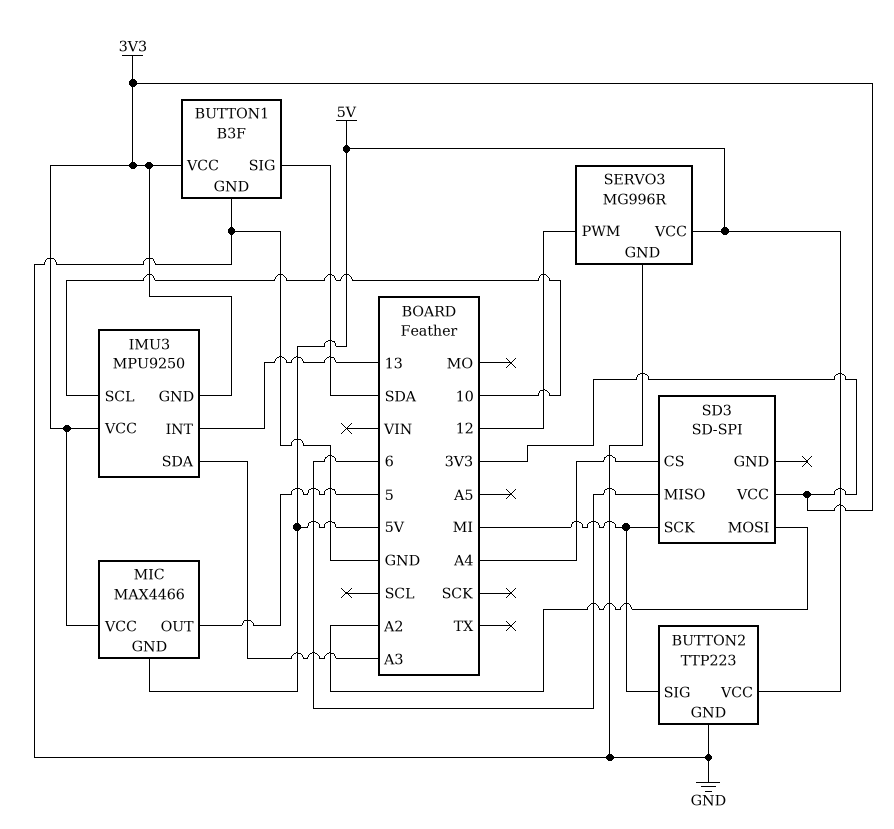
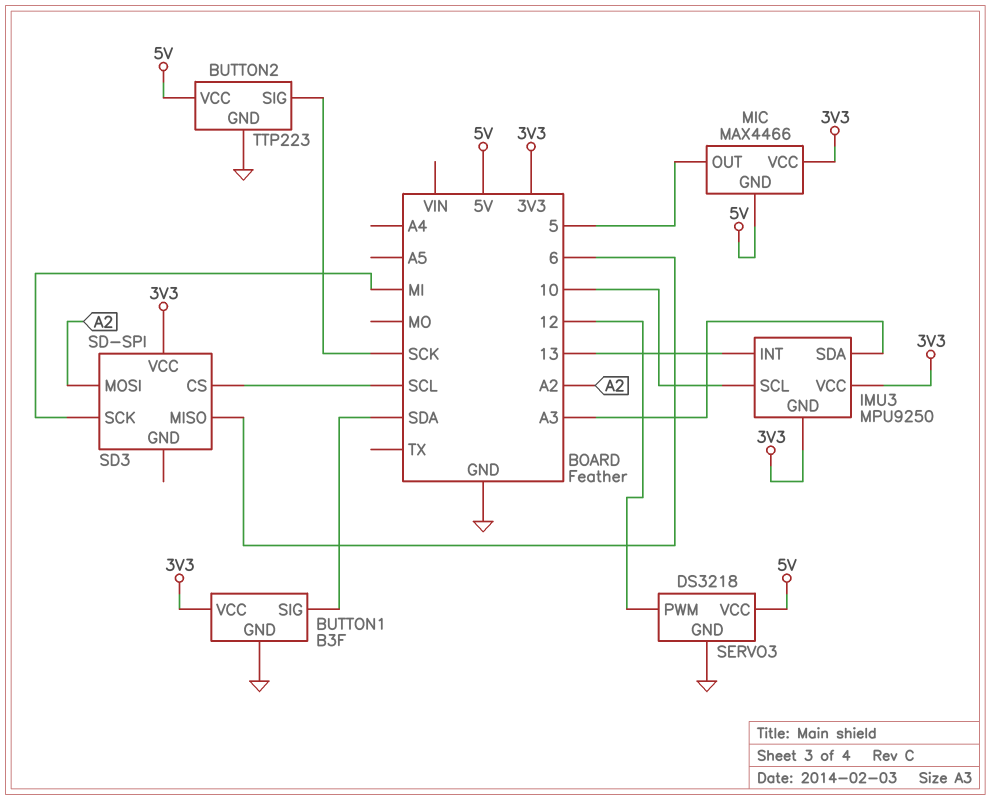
BUTTON2 pin SIG: MI -> SCK
SD3 pin CS: A4 -> SCL
SERVO3: MG996R -> DS3218

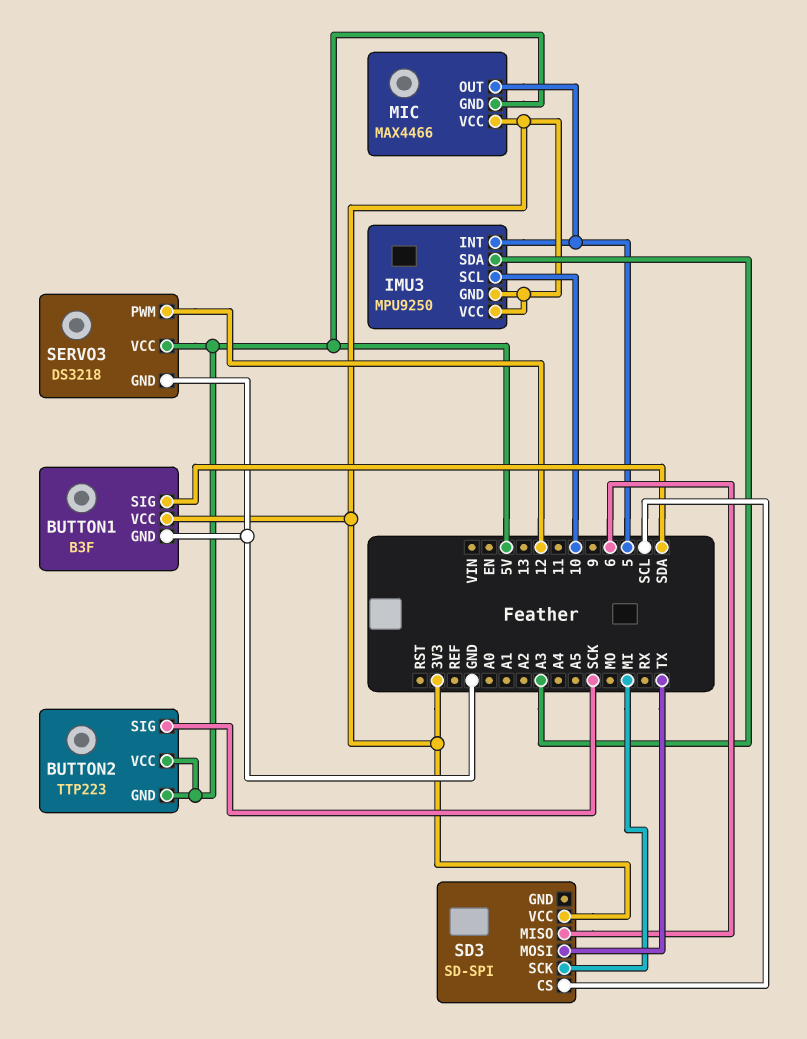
BUTTON2 pin GND: GND -> 5V
IMU3 pin INT: 13 -> 5
SD3 pin MOSI: A2 -> TX

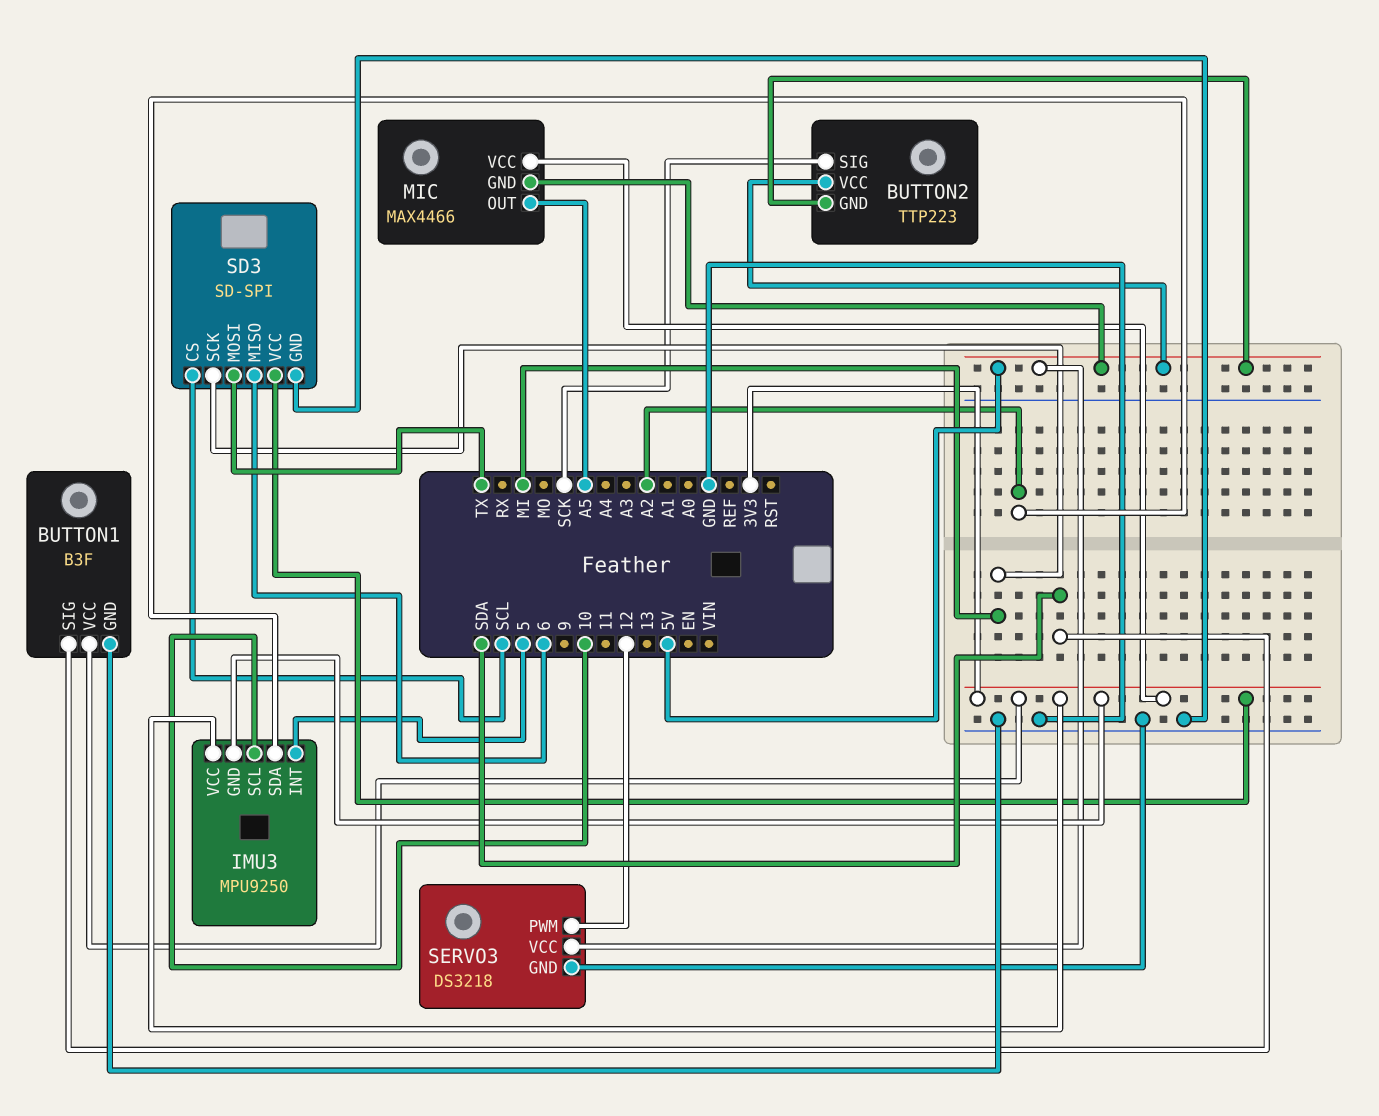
IMU3 pin SDA: A3 -> A2
MIC pin OUT: 5 -> A5
SD3 pin GND: none -> GND

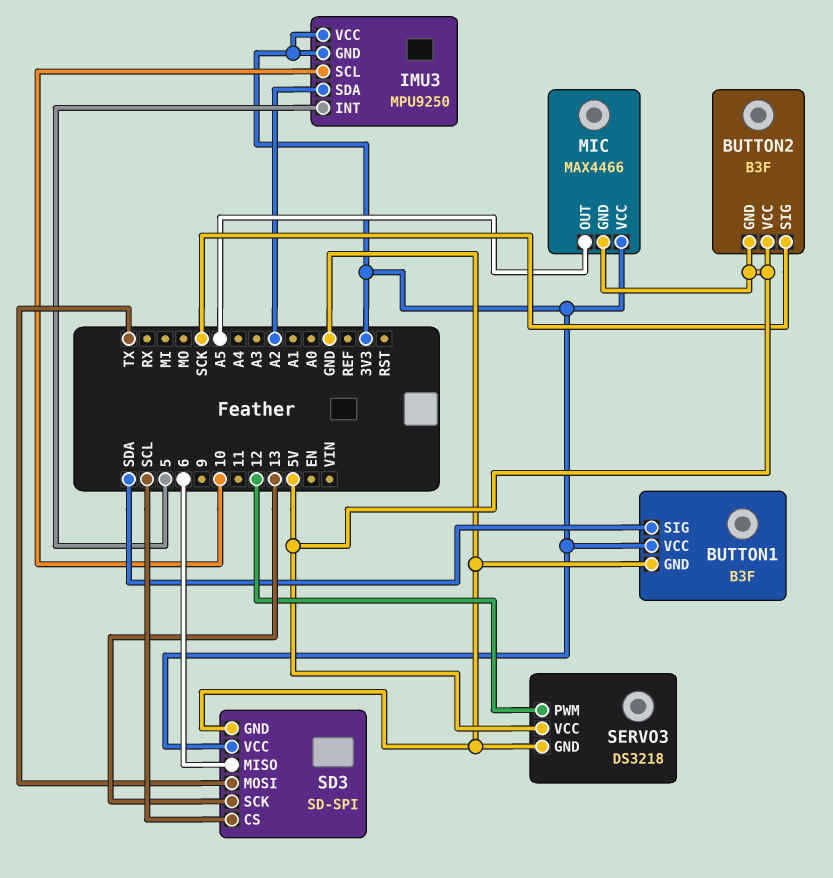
BUTTON2: TTP223 -> B3F
SD3 pin SCK: MI -> 13

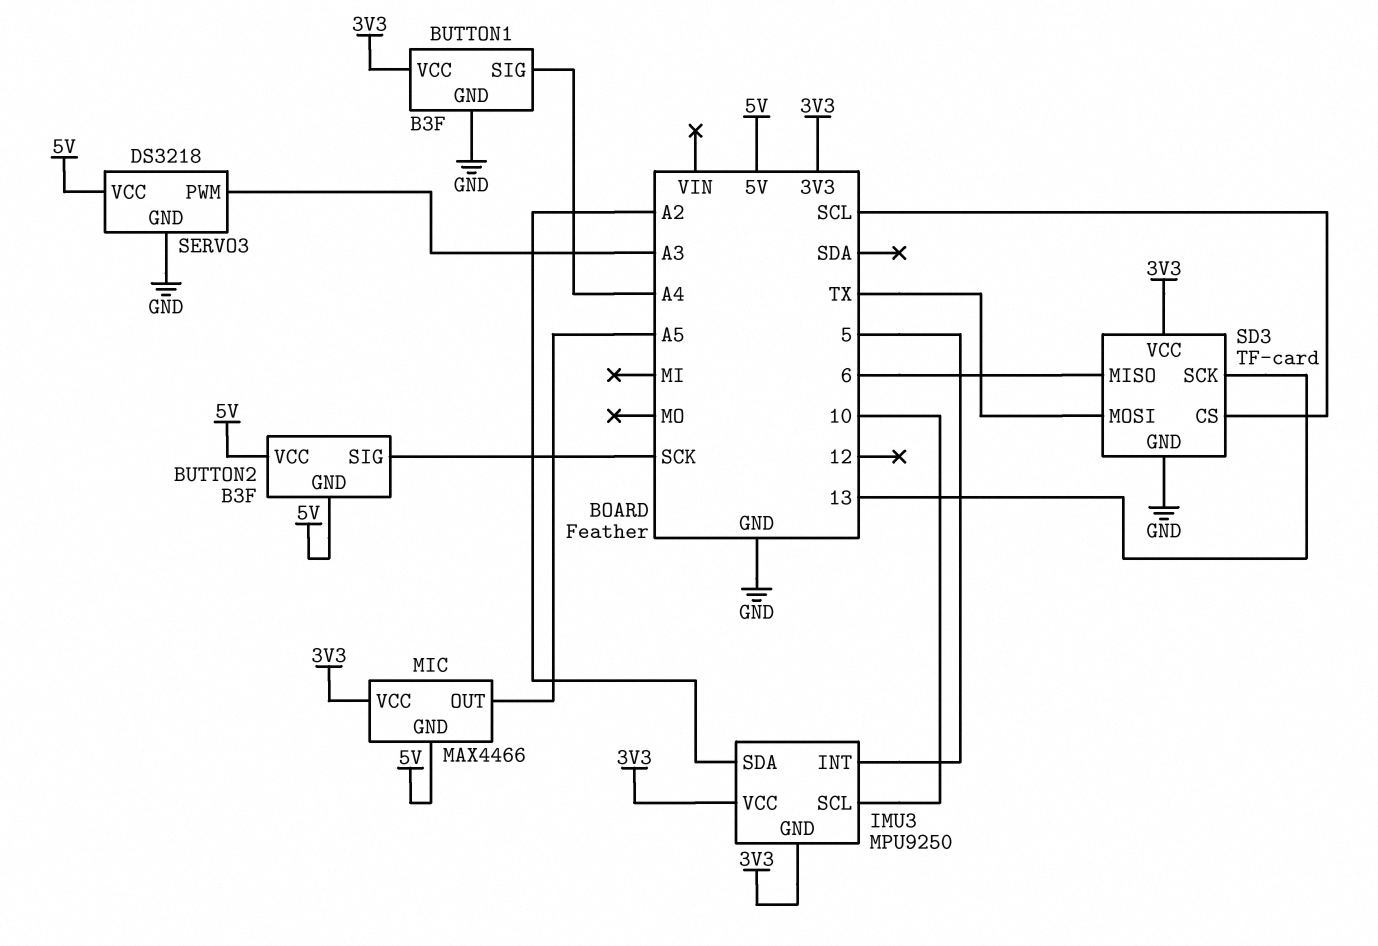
BUTTON1 pin SIG: SDA -> A4
SD3: SD-SPI -> TF-card
SERVO3 pin PWM: 12 -> A3

